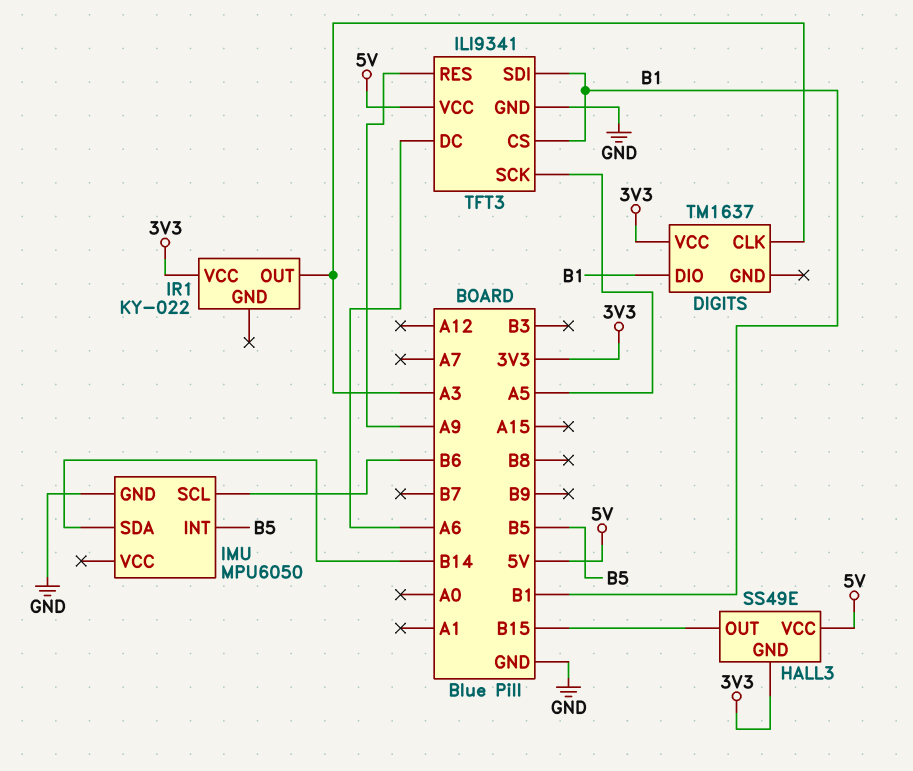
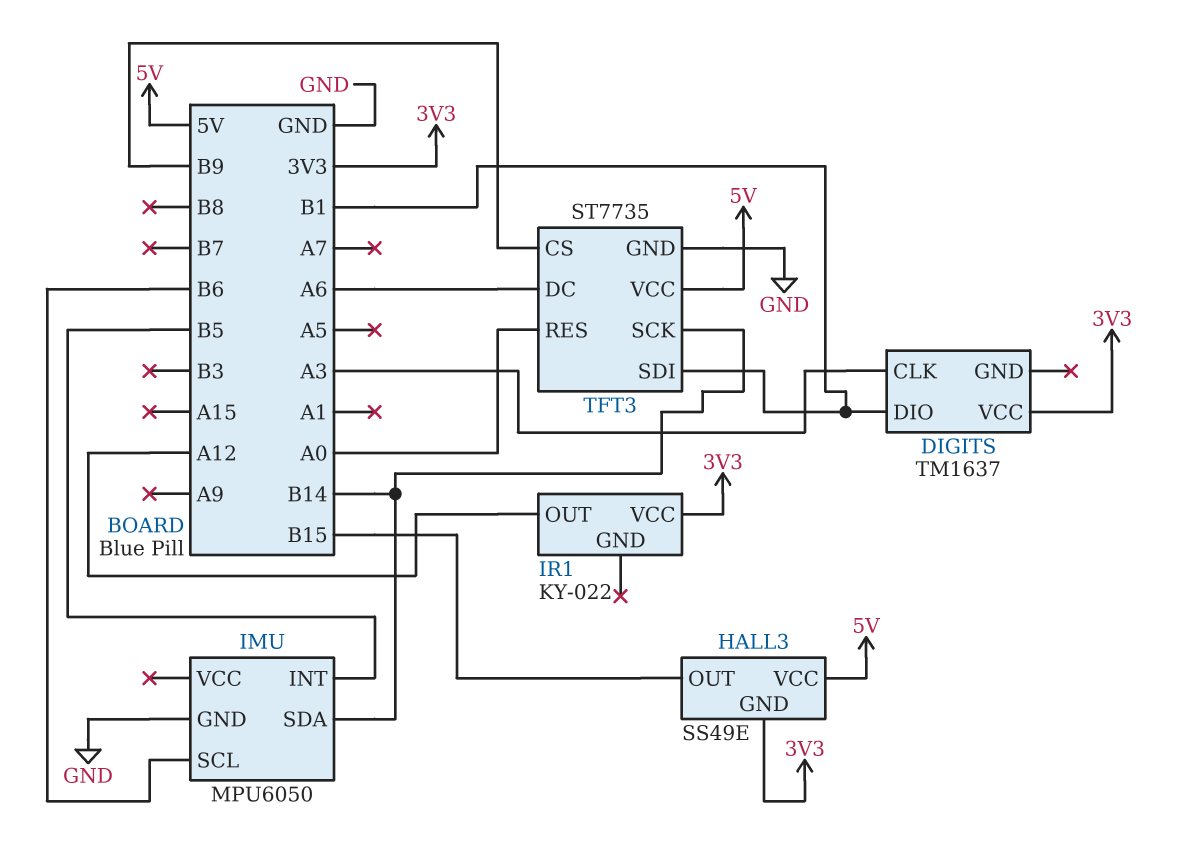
IR1 pin OUT: A3 -> A12
TFT3: ILI9341 -> ST7735
TFT3 pin CS: B1 -> B9
TFT3 pin RES: A9 -> A0
TFT3 pin SCK: A5 -> B14

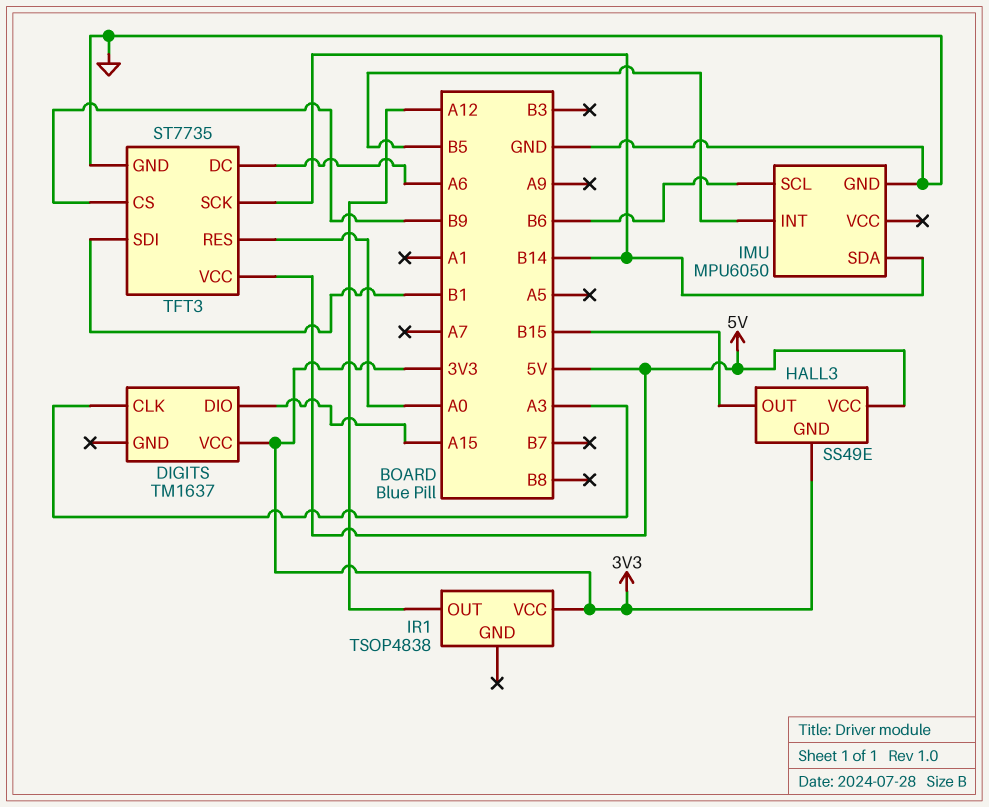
DIGITS pin DIO: B1 -> A15
IR1: KY-022 -> TSOP4838

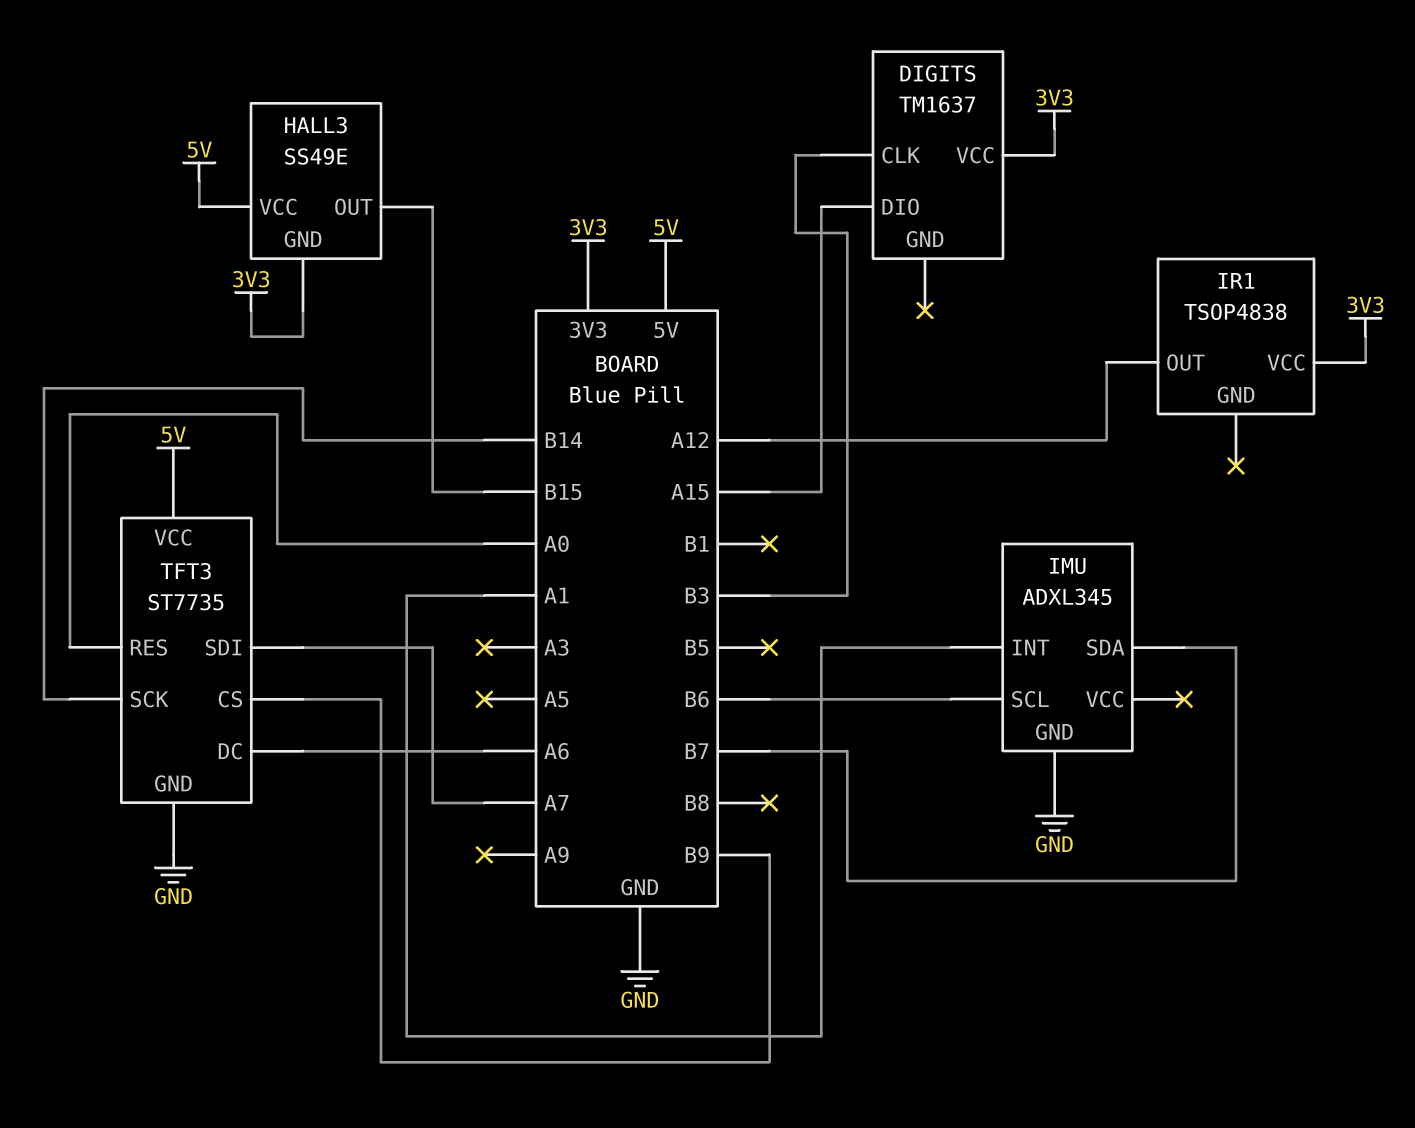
DIGITS pin CLK: A3 -> B3
IMU: MPU6050 -> ADXL345
IMU pin INT: B5 -> A1
IMU pin SDA: B14 -> B7
TFT3 pin SDI: B1 -> A7

